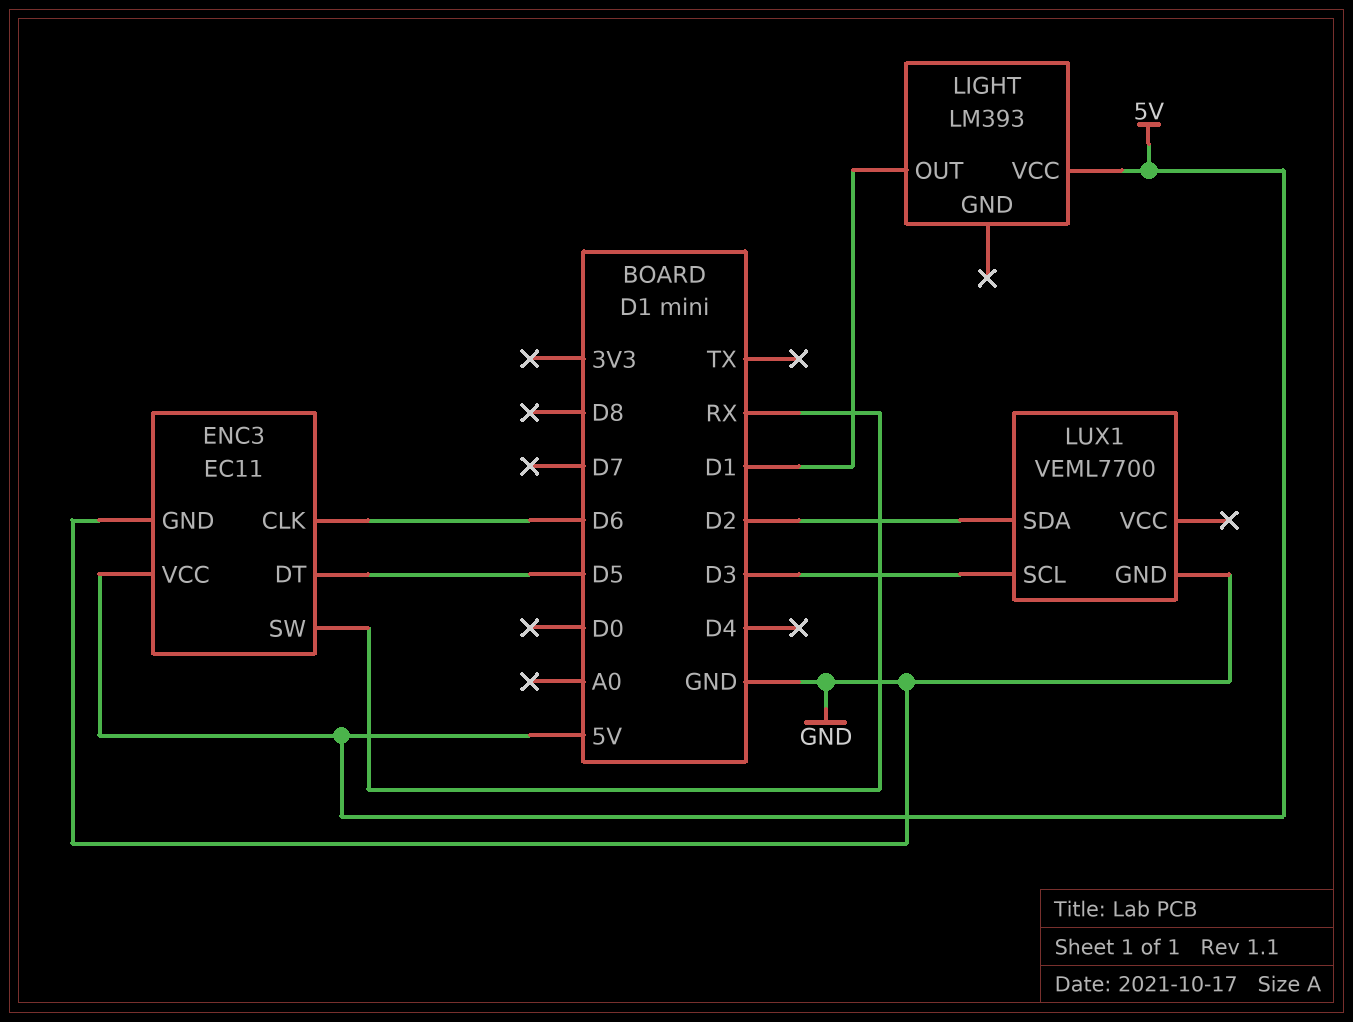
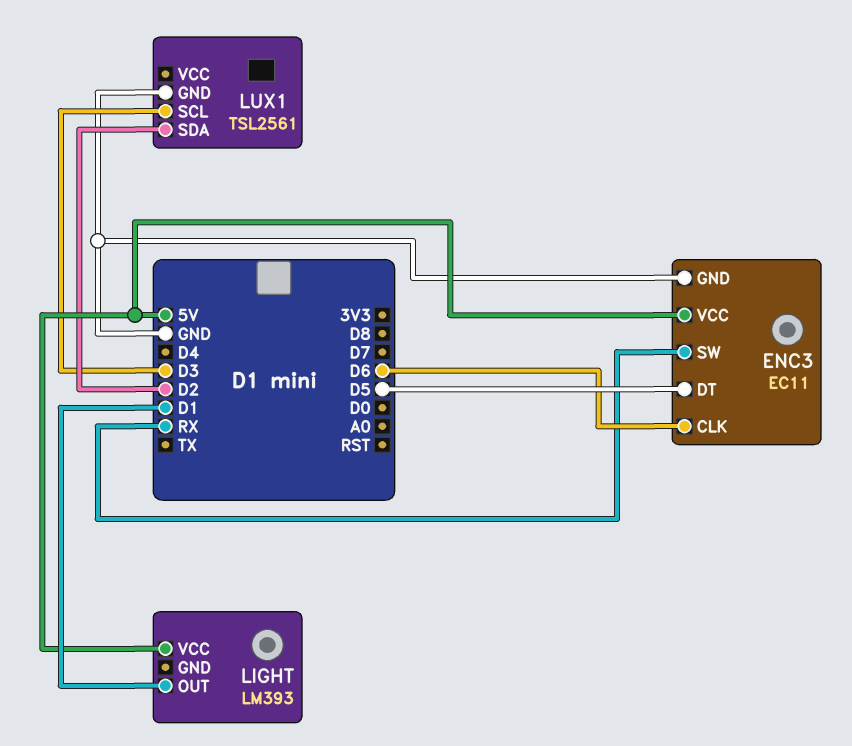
LUX1: VEML7700 -> TSL2561

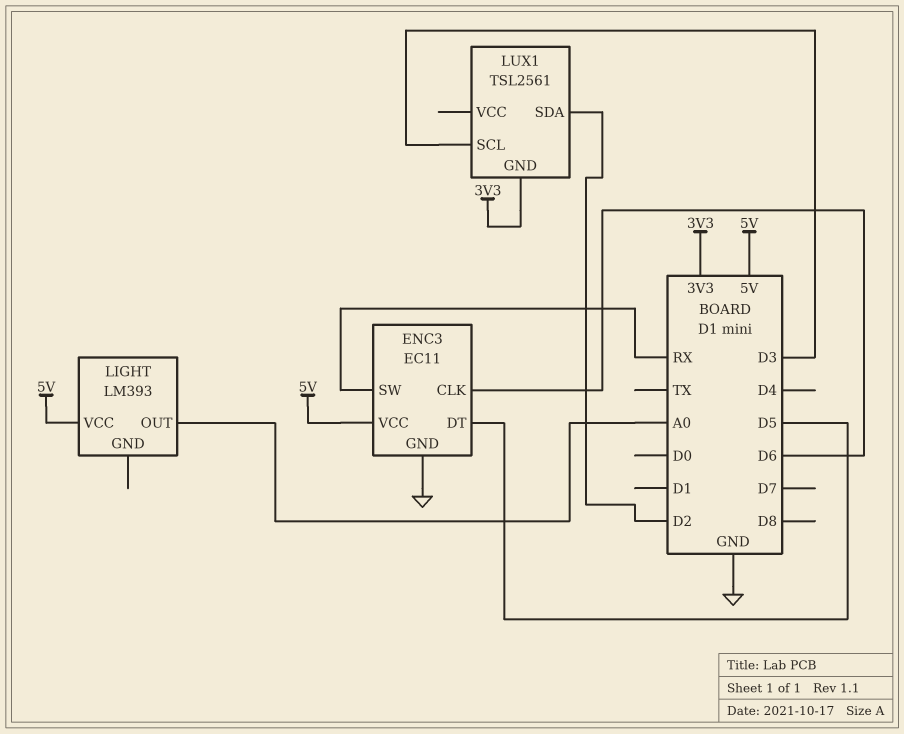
LIGHT pin OUT: D1 -> A0
LUX1 pin GND: GND -> 3V3

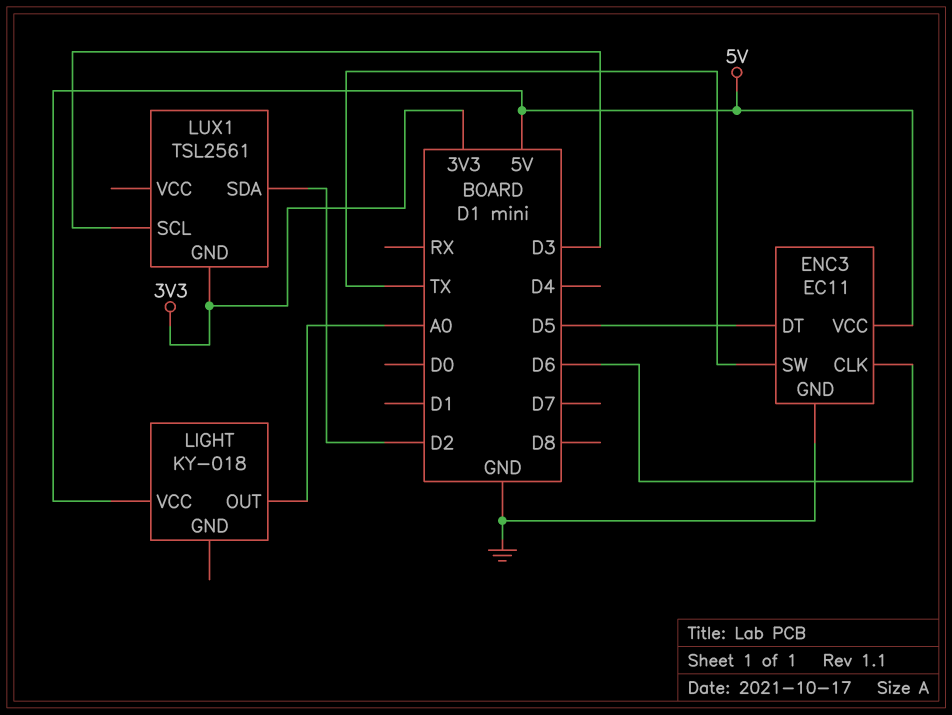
ENC3 pin SW: RX -> TX
LIGHT: LM393 -> KY-018

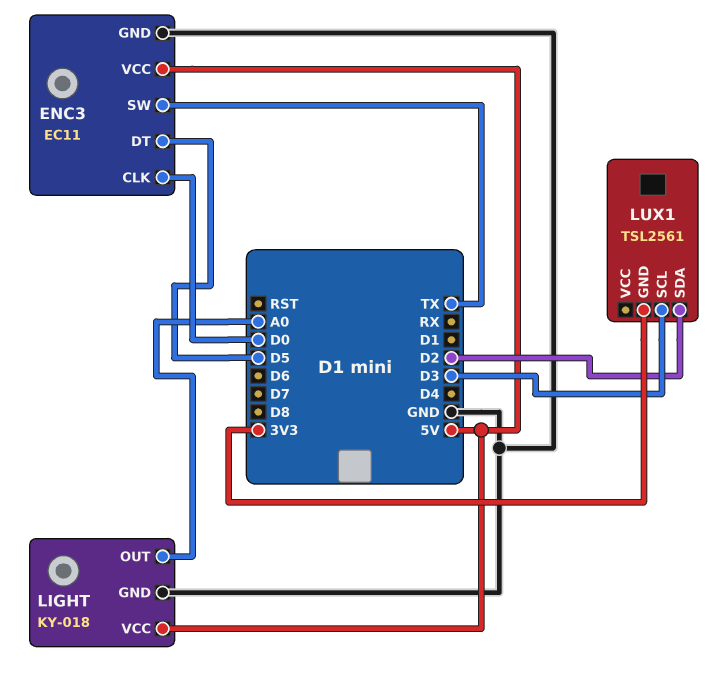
ENC3 pin CLK: D6 -> D0
LIGHT pin GND: none -> GND

